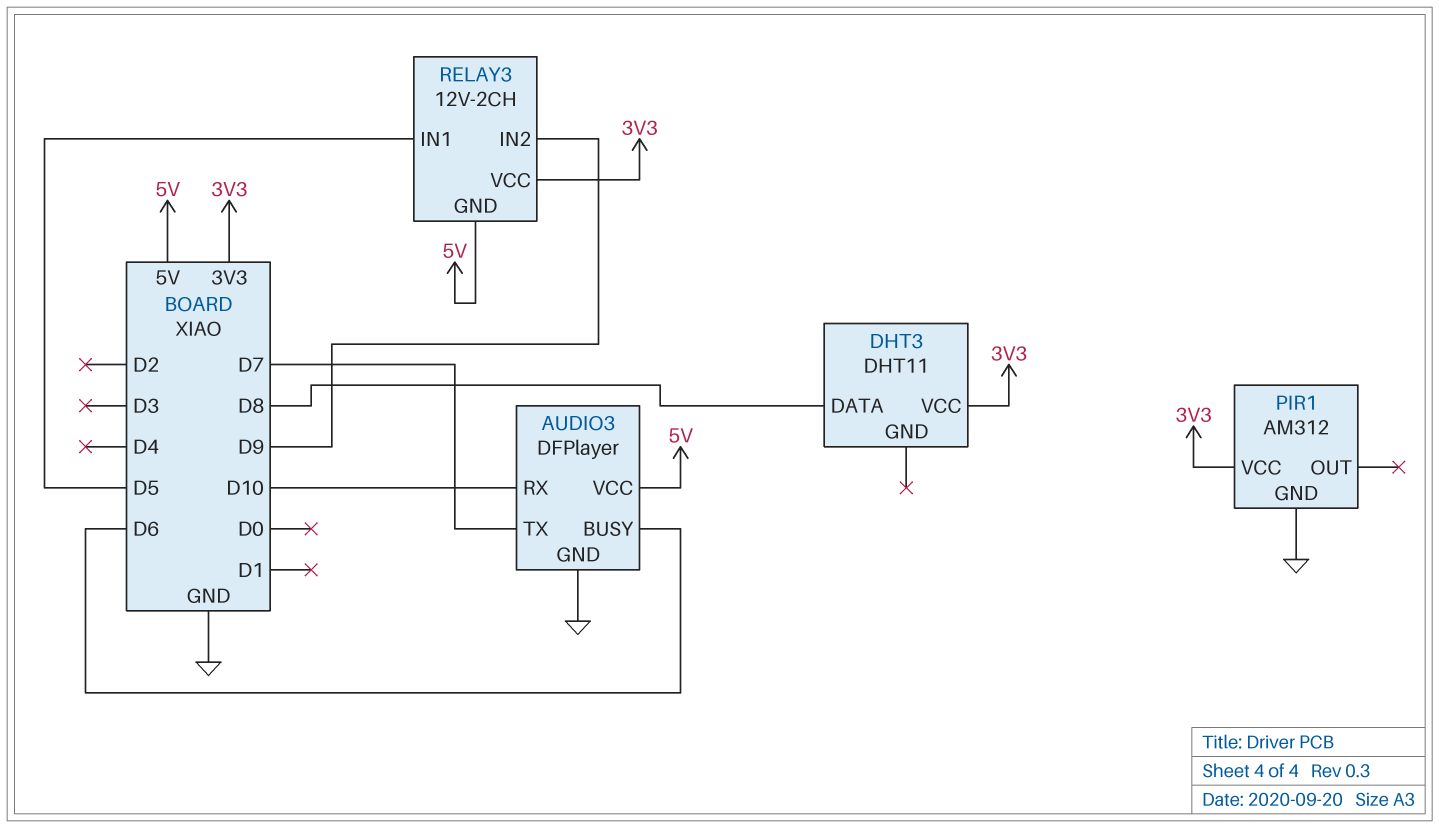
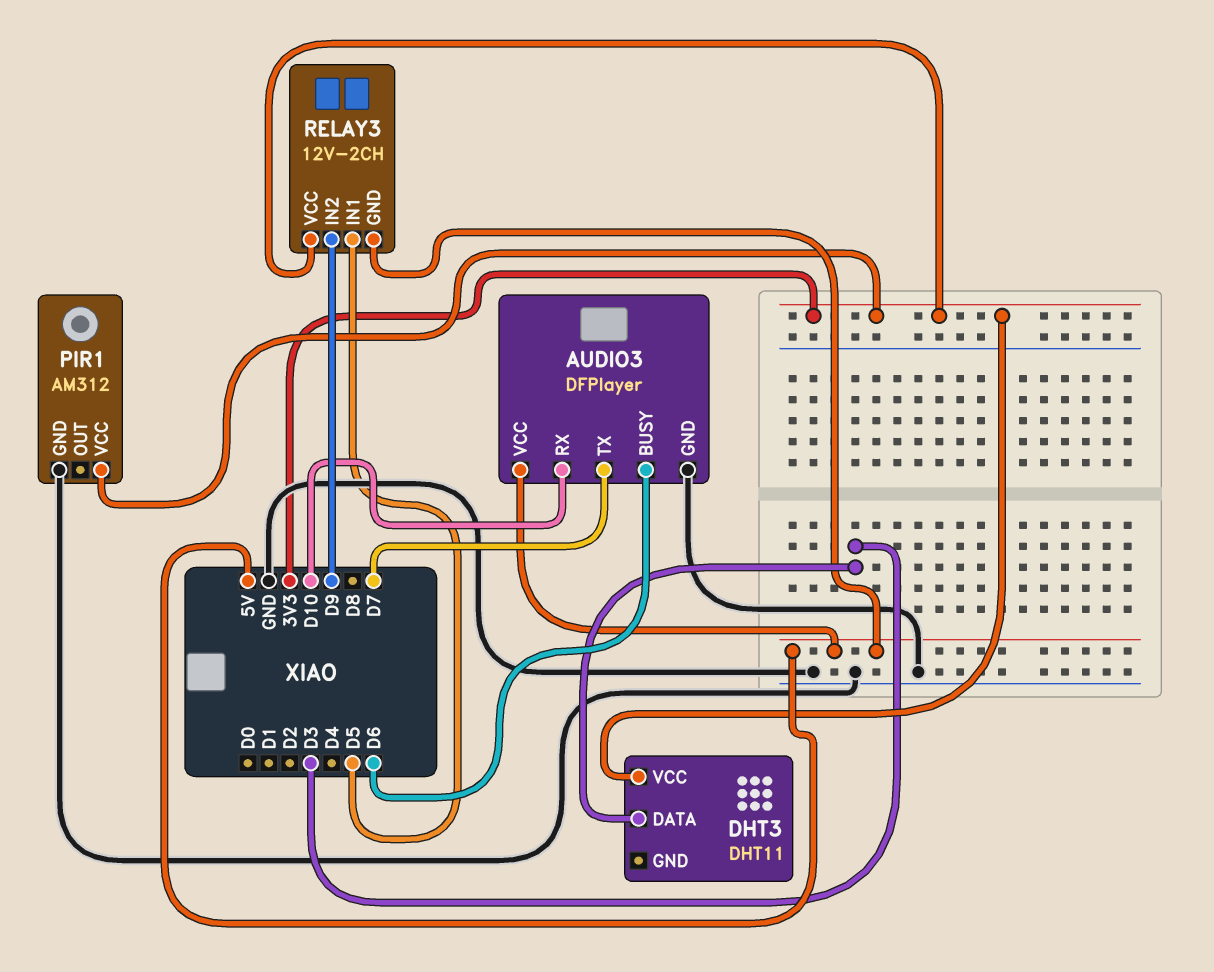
DHT3 pin DATA: D8 -> D3

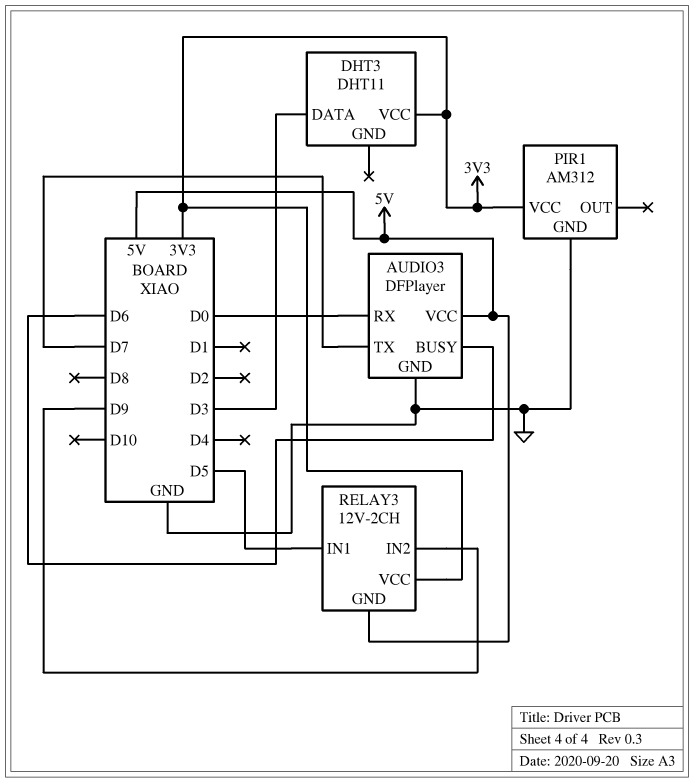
AUDIO3 pin RX: D10 -> D0

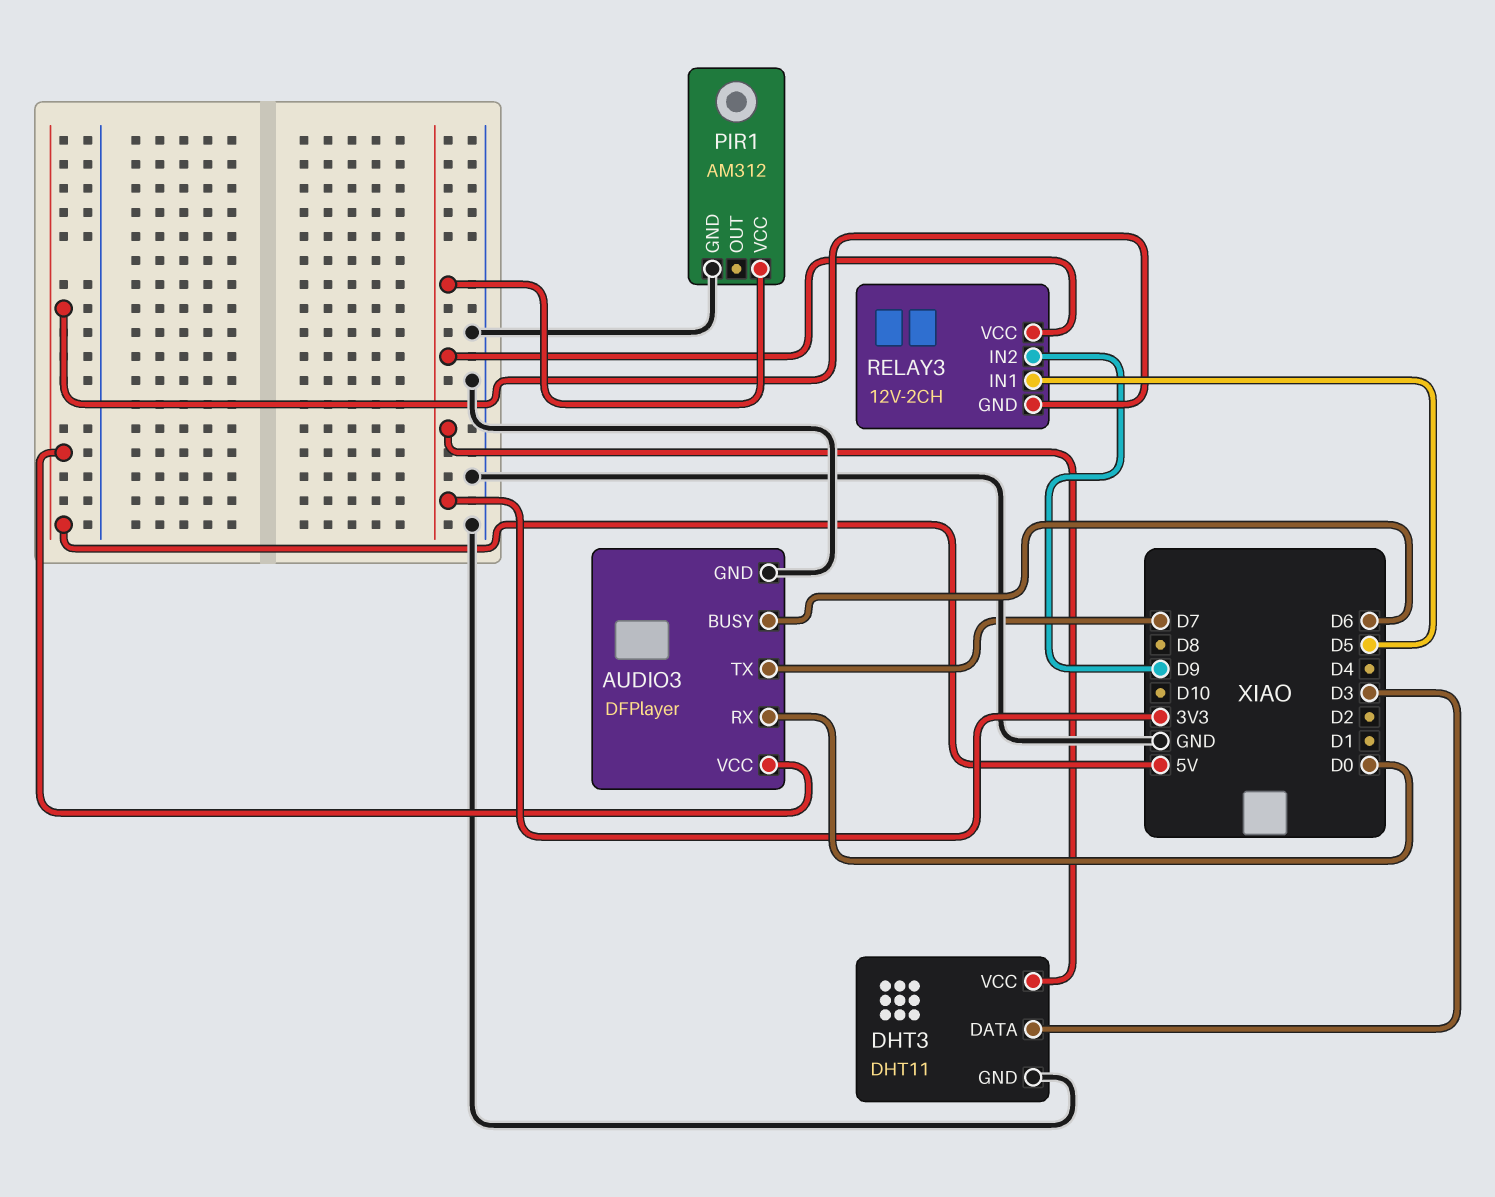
DHT3 pin GND: none -> GND

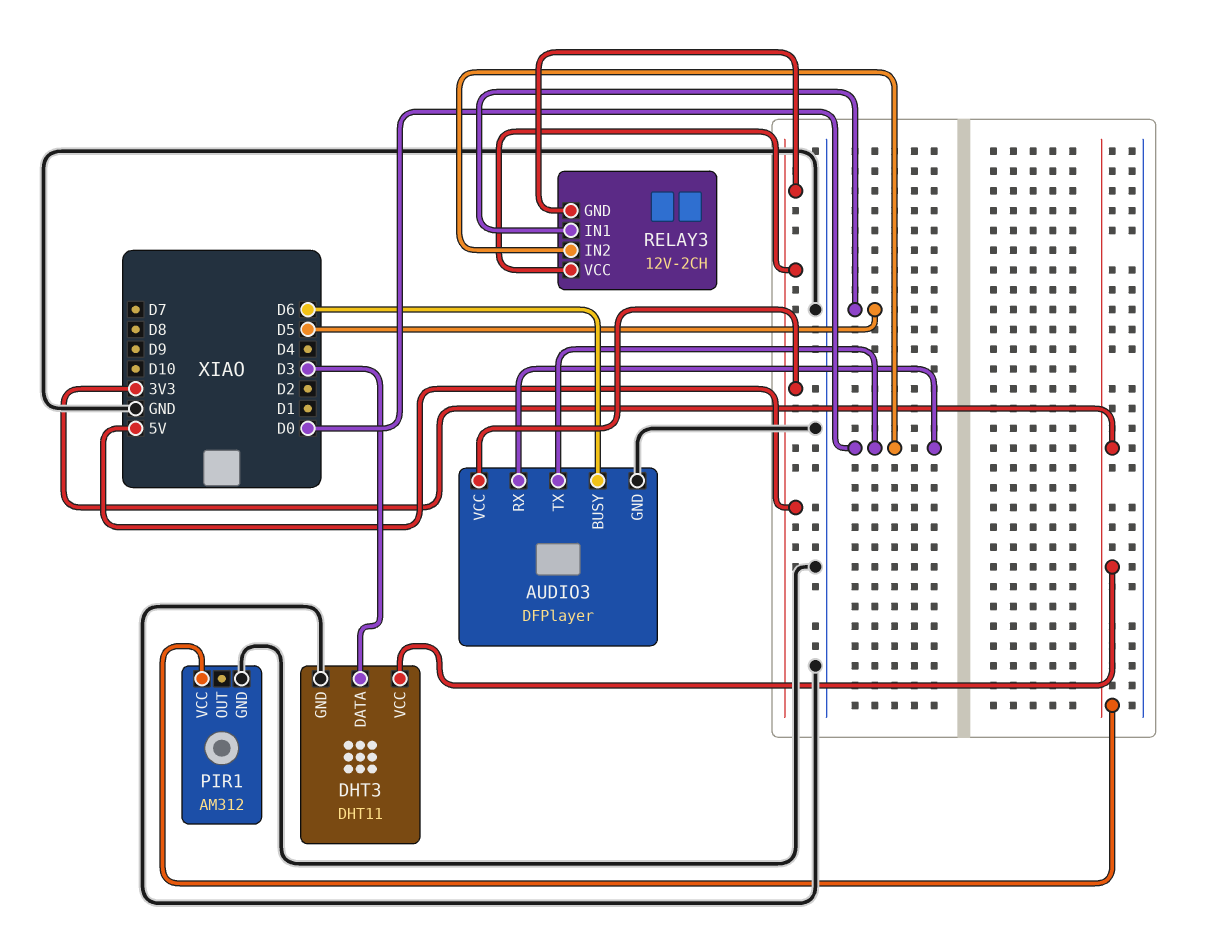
AUDIO3 pin TX: D7 -> D0
RELAY3 pin IN2: D9 -> D0
RELAY3 pin VCC: 3V3 -> 5V

